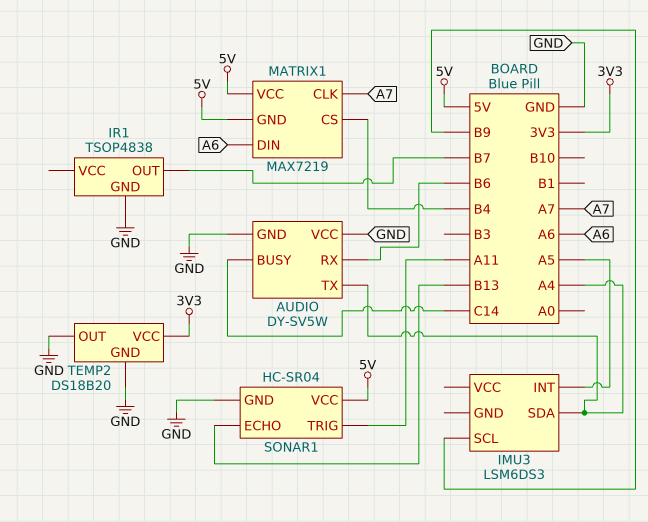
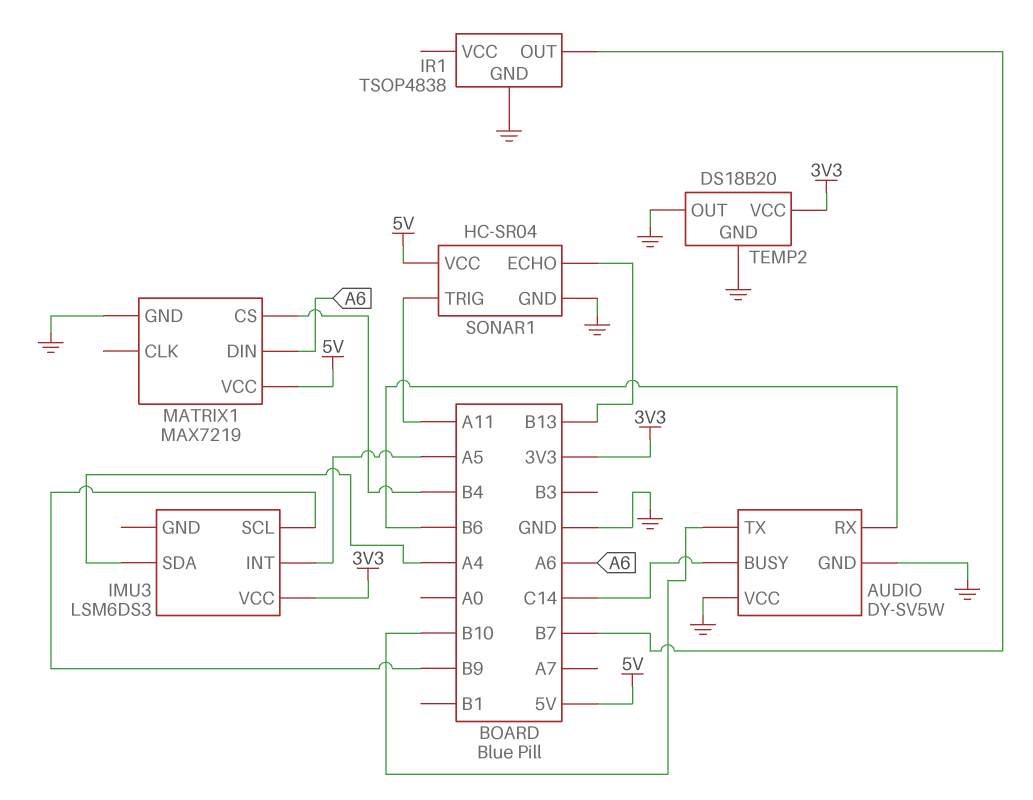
AUDIO pin TX: A4 -> B10
IMU3 pin VCC: none -> 3V3
MATRIX1 pin CLK: A7 -> none
MATRIX1 pin GND: 5V -> GND

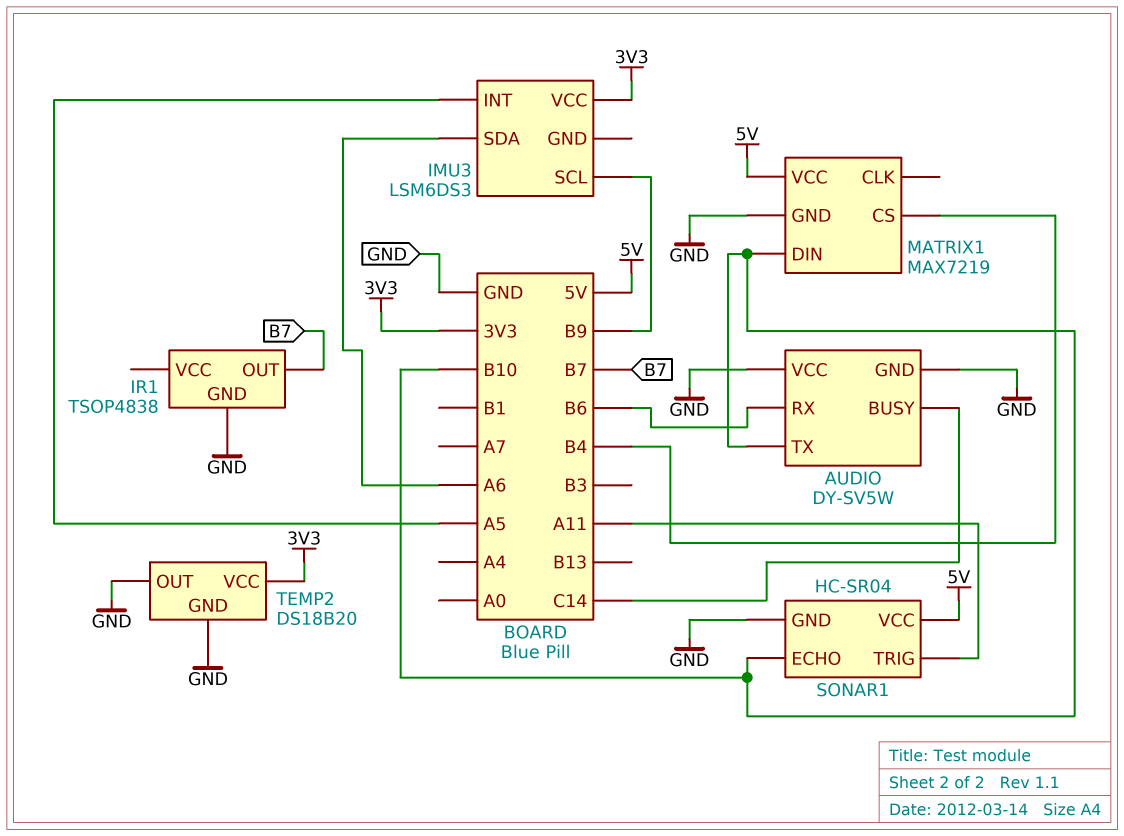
IMU3 pin SDA: A4 -> A6
MATRIX1 pin DIN: A6 -> B10
SONAR1 pin ECHO: B13 -> B10

